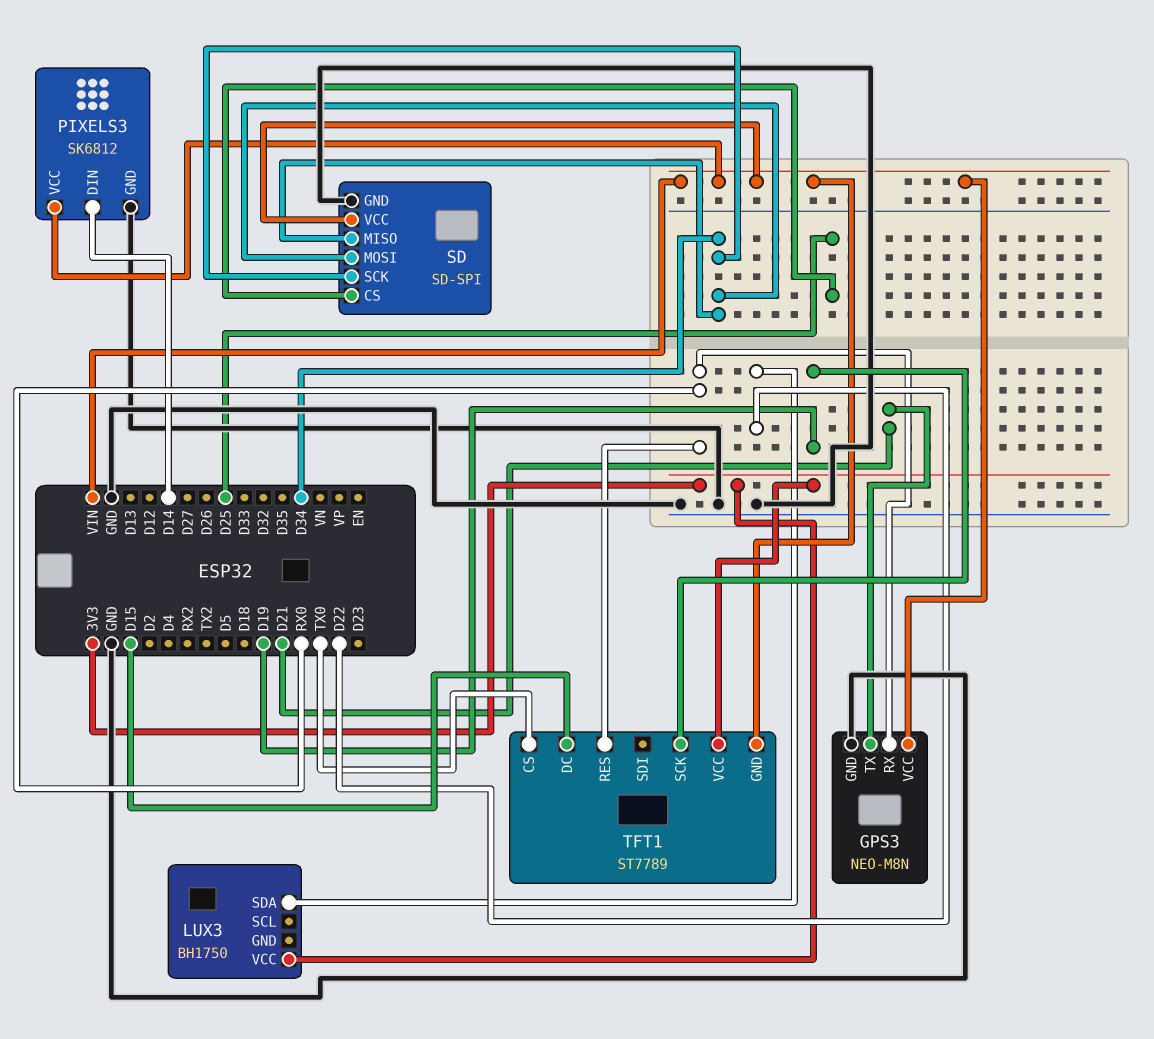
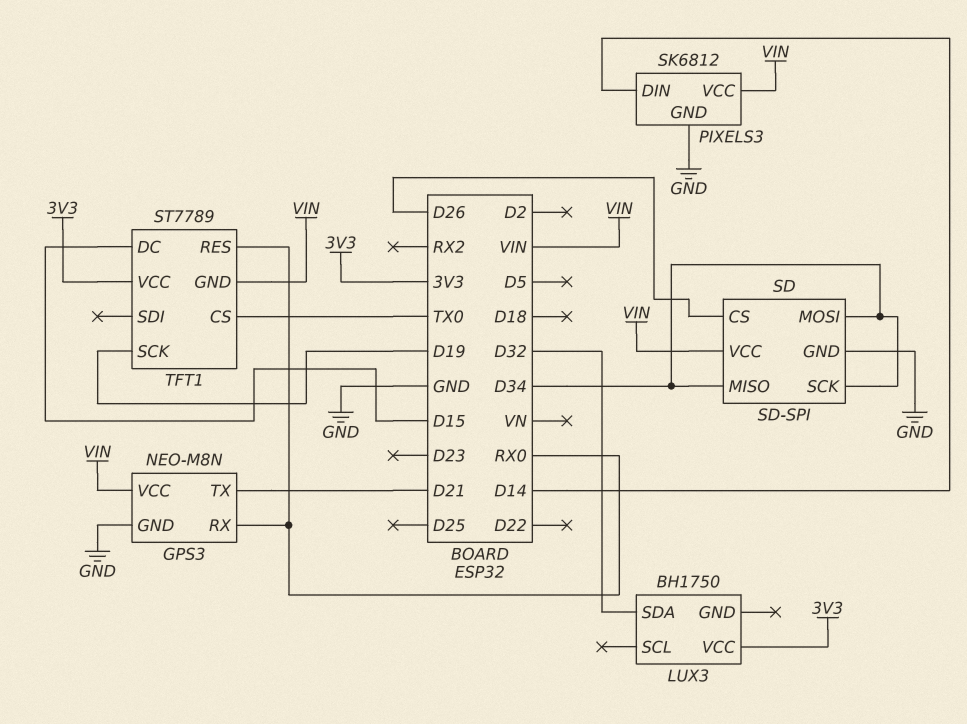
LUX3 pin SDA: D22 -> D32
SD pin CS: D25 -> D26

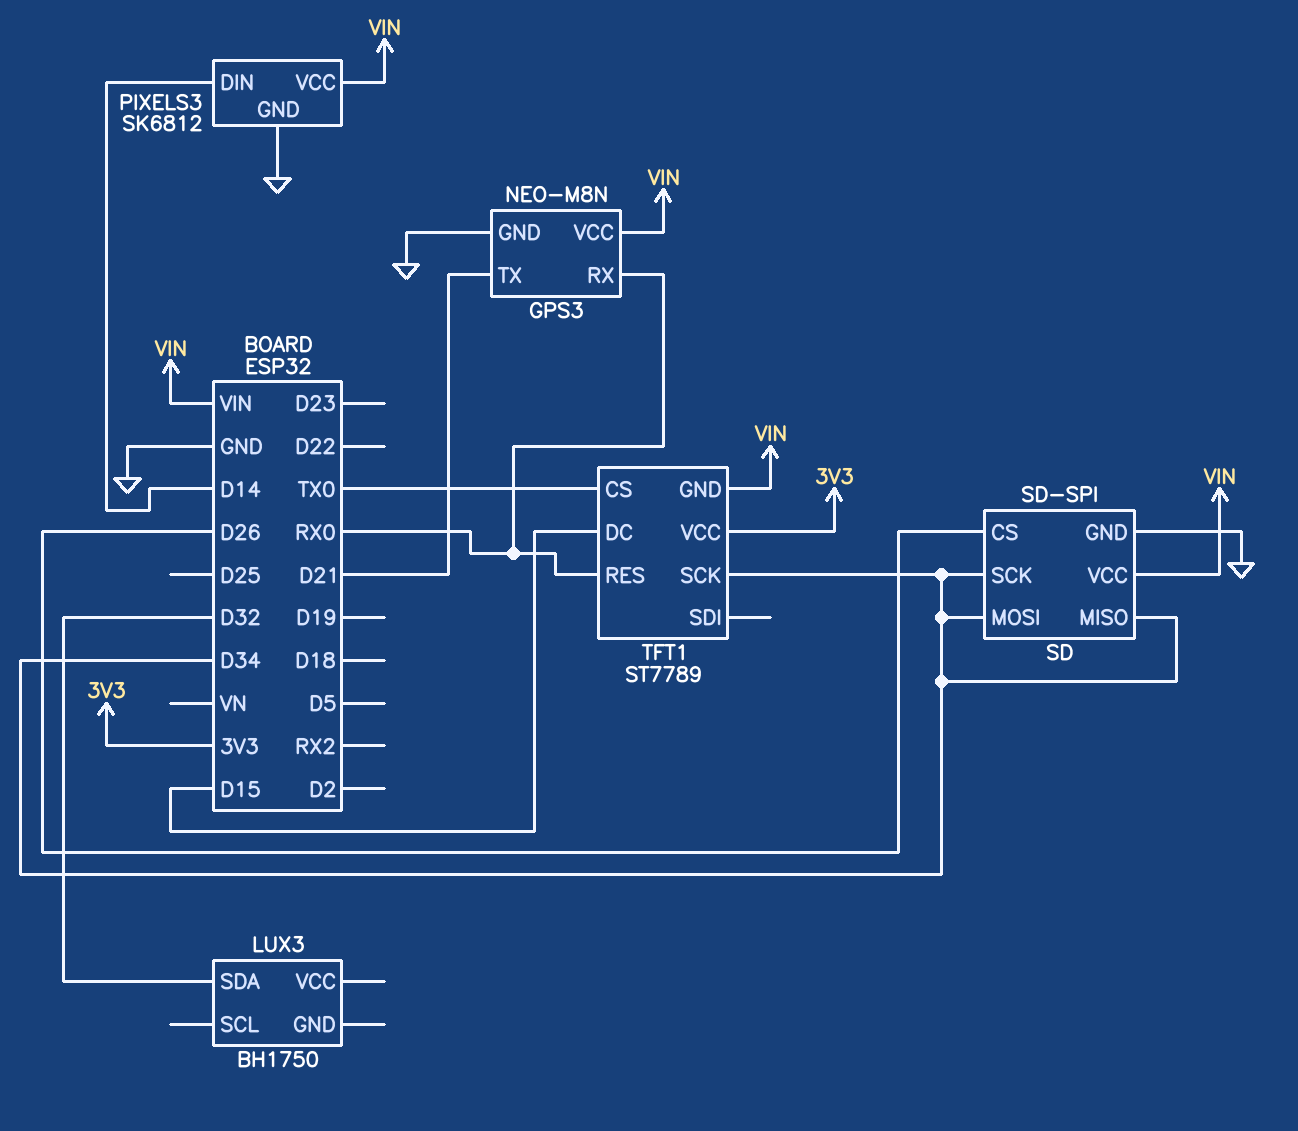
LUX3 pin VCC: 3V3 -> none
TFT1 pin SCK: D19 -> D34

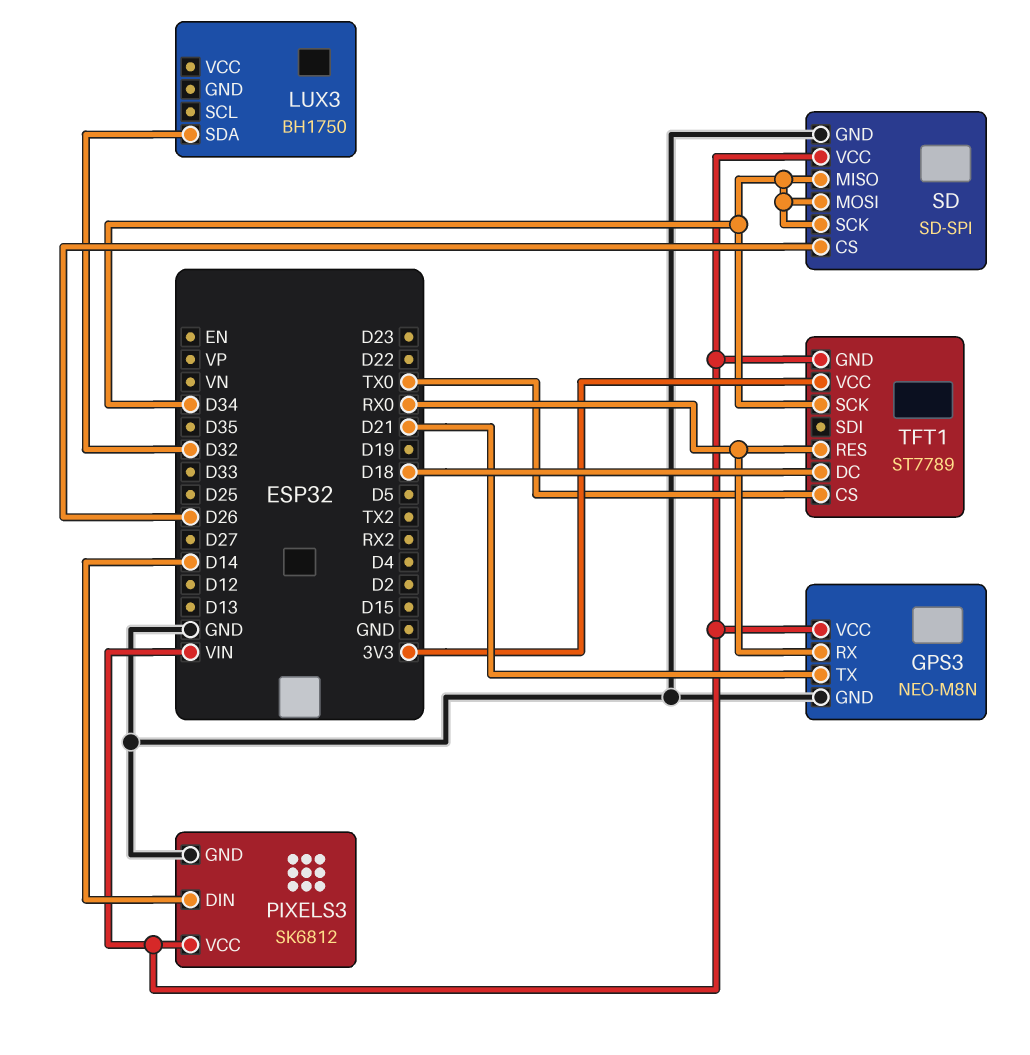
TFT1 pin DC: D15 -> D18

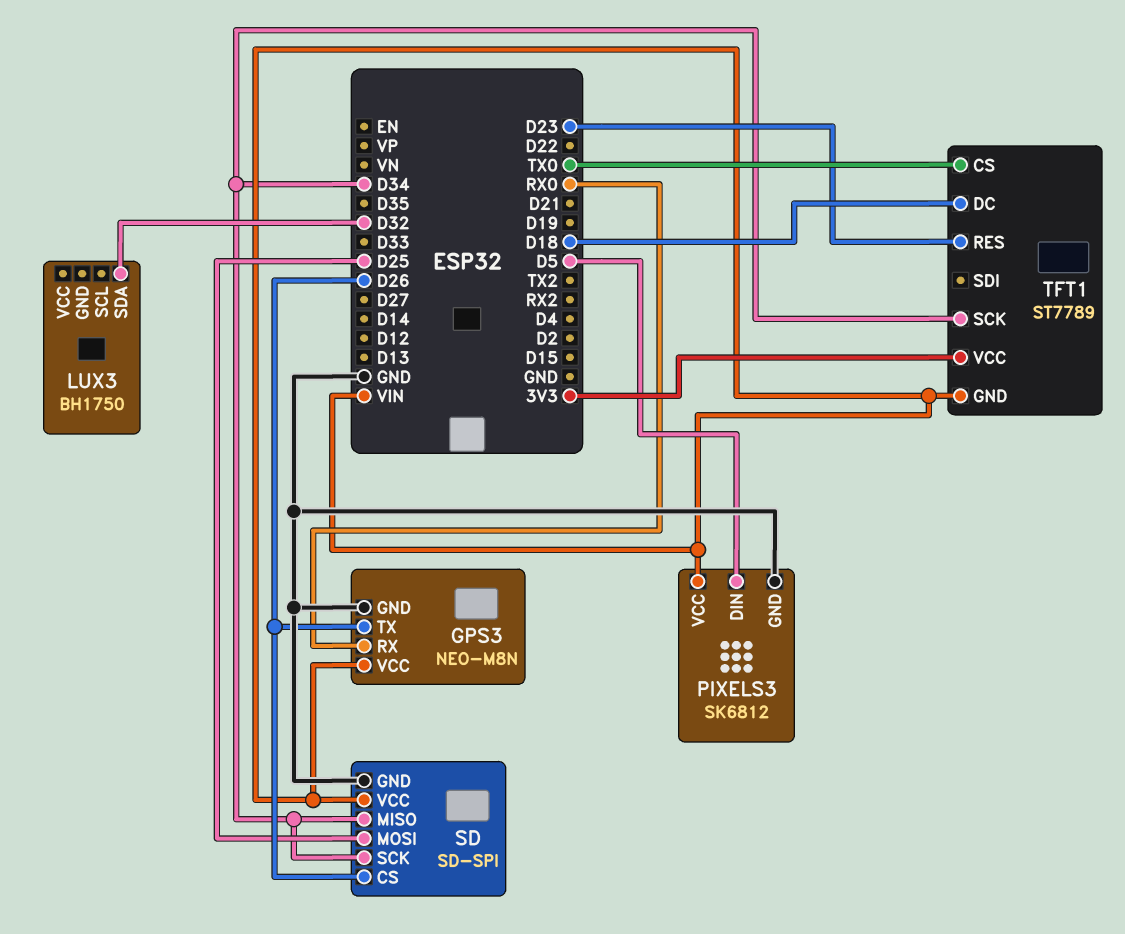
GPS3 pin TX: D21 -> D26
PIXELS3 pin DIN: D14 -> D5
SD pin MOSI: D34 -> D25
TFT1 pin RES: RX0 -> D23

